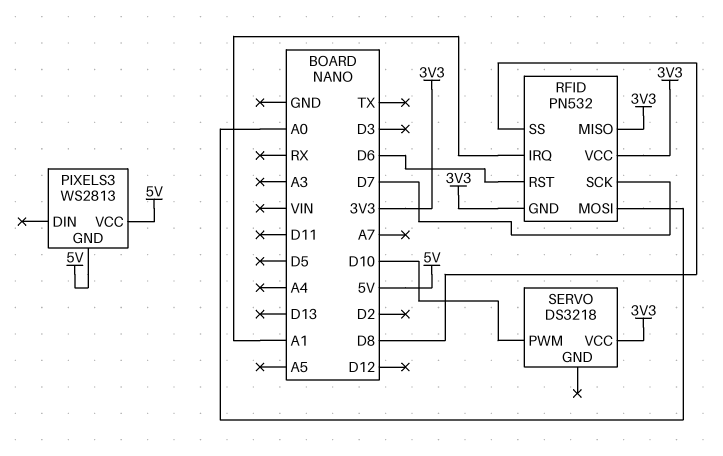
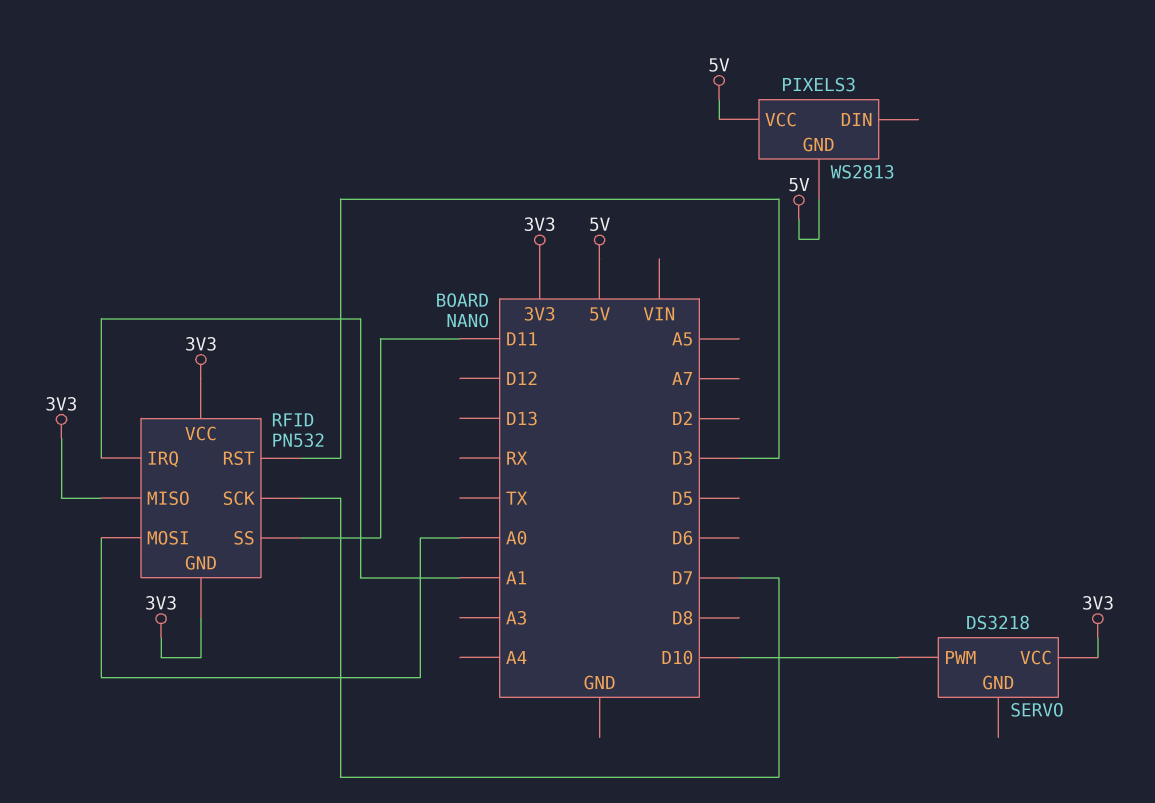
RFID pin RST: D6 -> D3
RFID pin SS: D8 -> D11

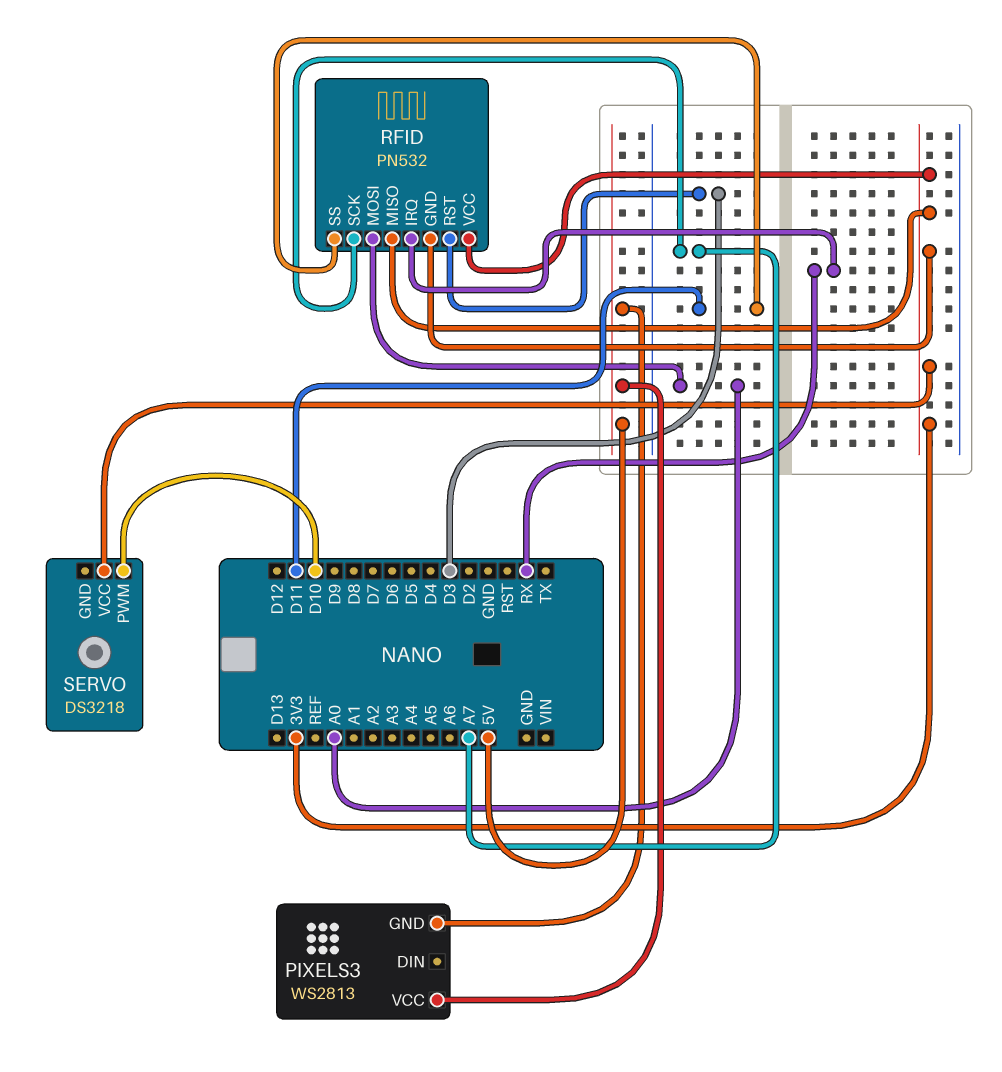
RFID pin IRQ: A1 -> RX
RFID pin SCK: D7 -> A7

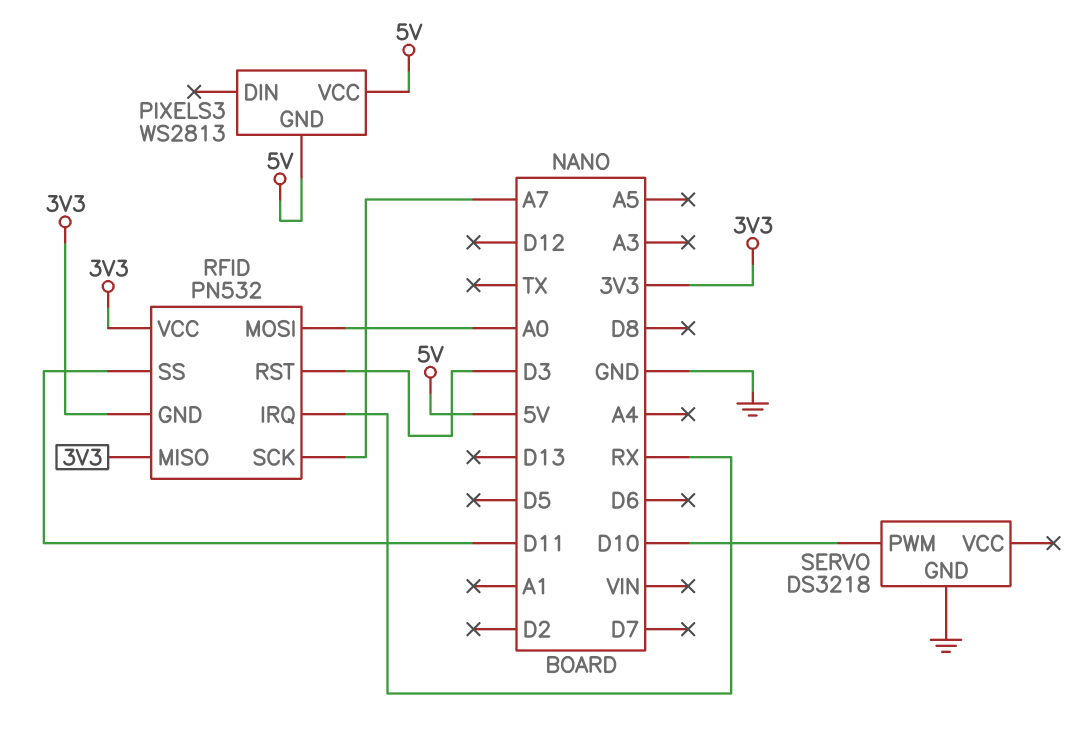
SERVO pin GND: none -> GND
SERVO pin VCC: 3V3 -> none

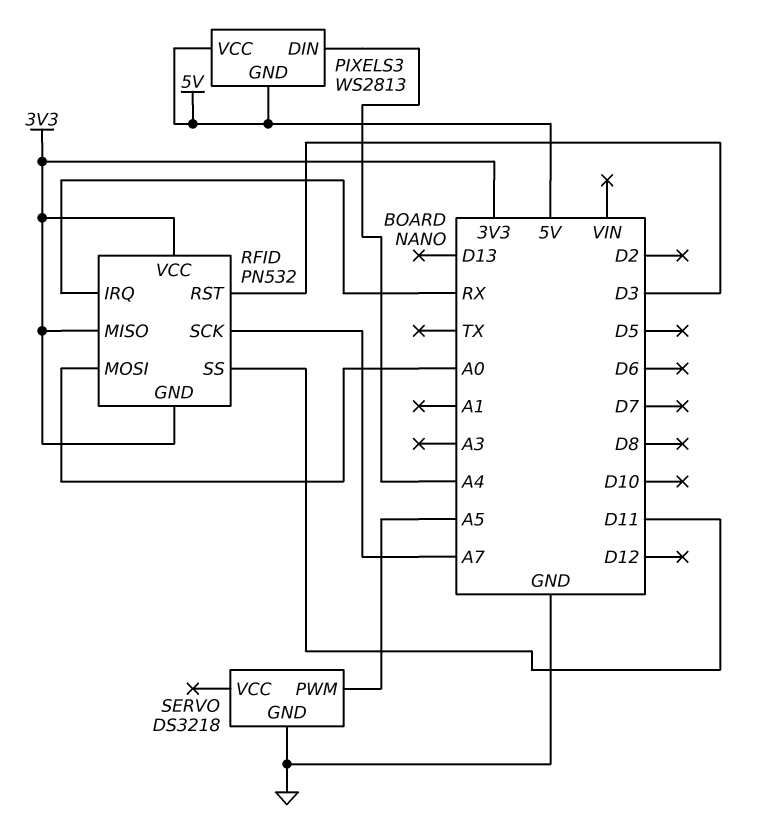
PIXELS3 pin DIN: none -> A4
SERVO pin PWM: D10 -> A5

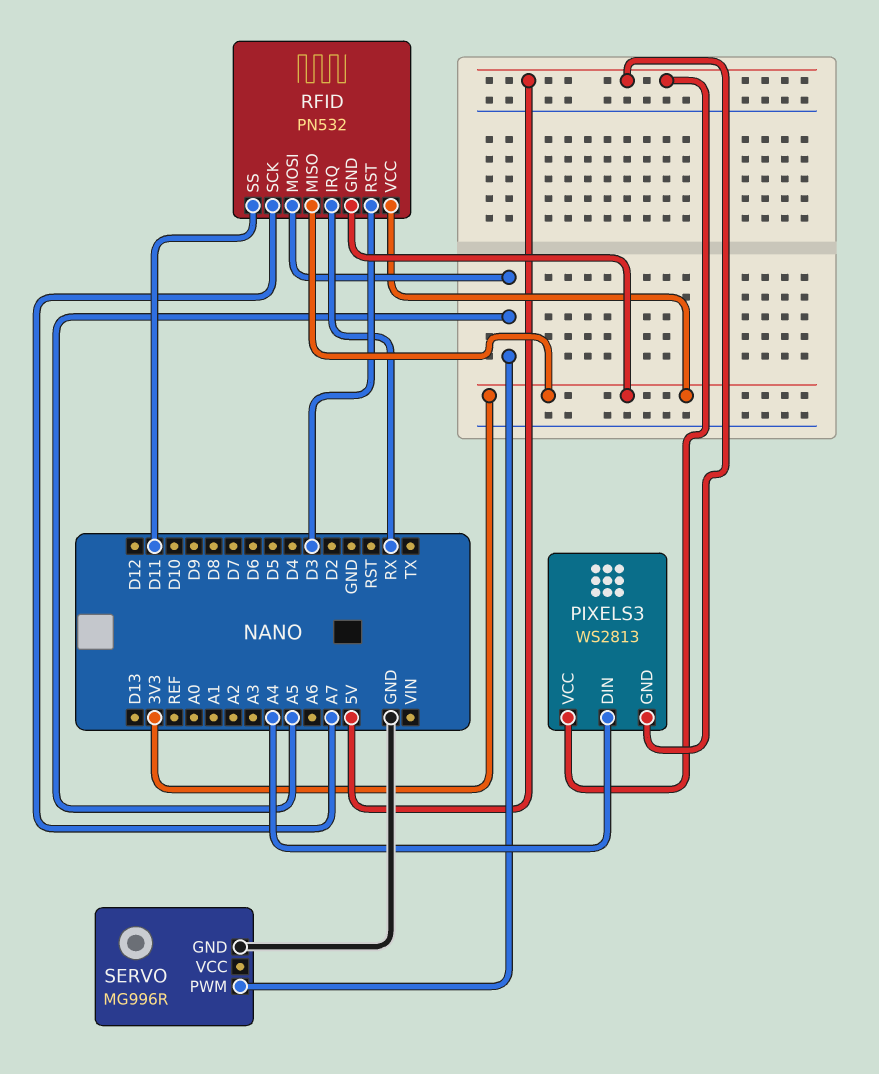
RFID pin MOSI: A0 -> A5
SERVO: DS3218 -> MG996R

